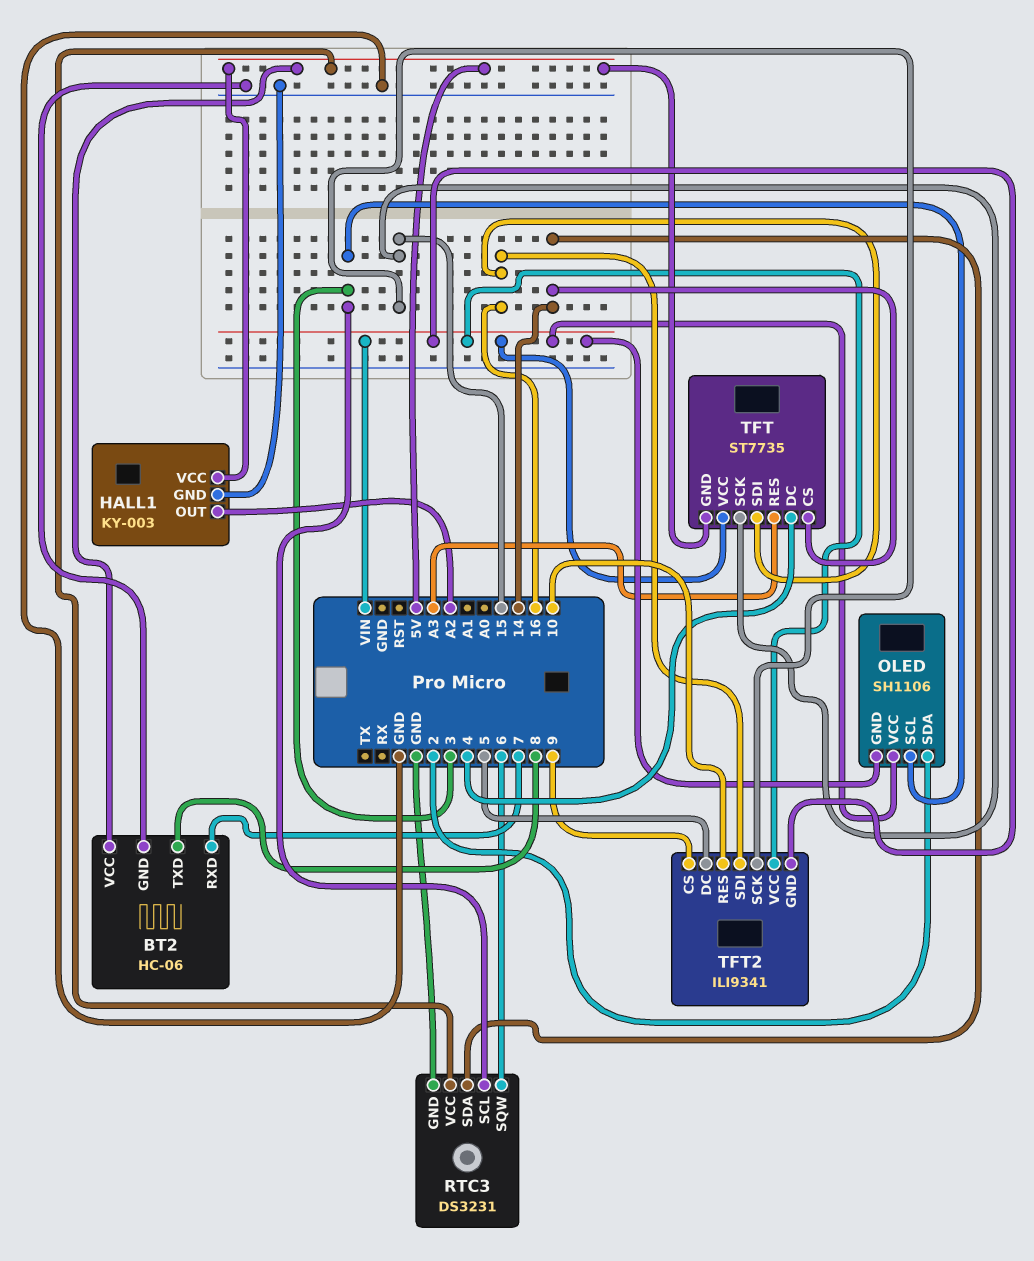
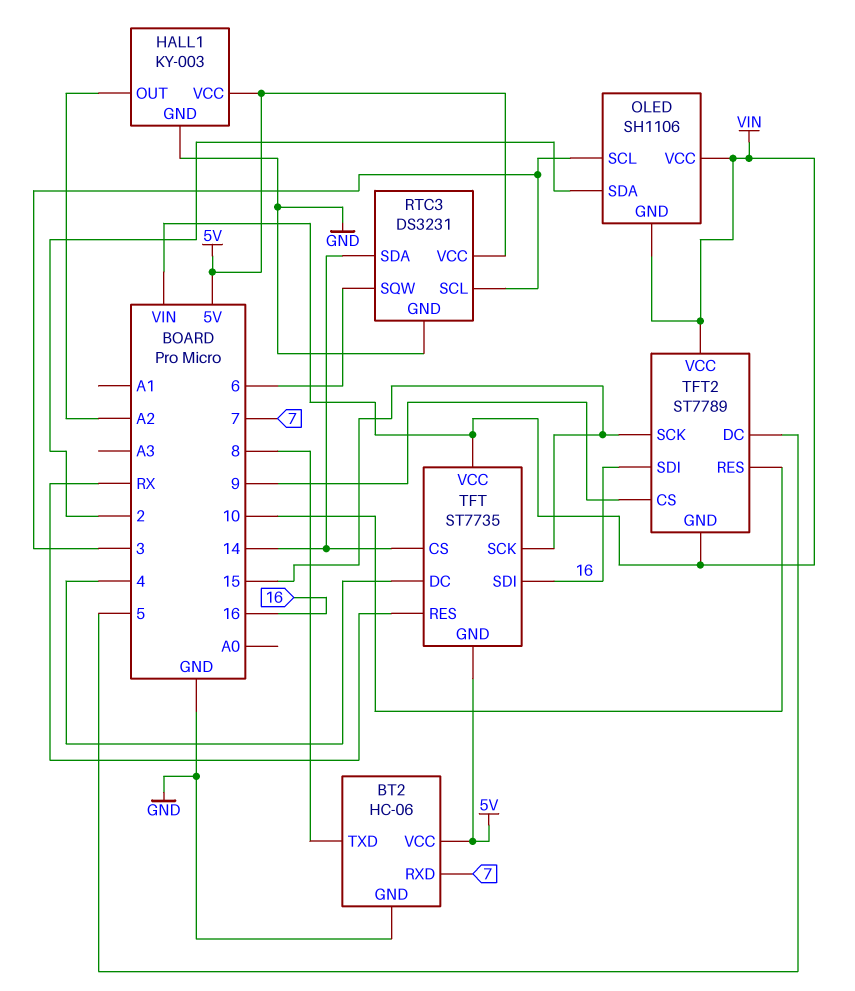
TFT pin RES: A3 -> RX
TFT2: ILI9341 -> ST7789

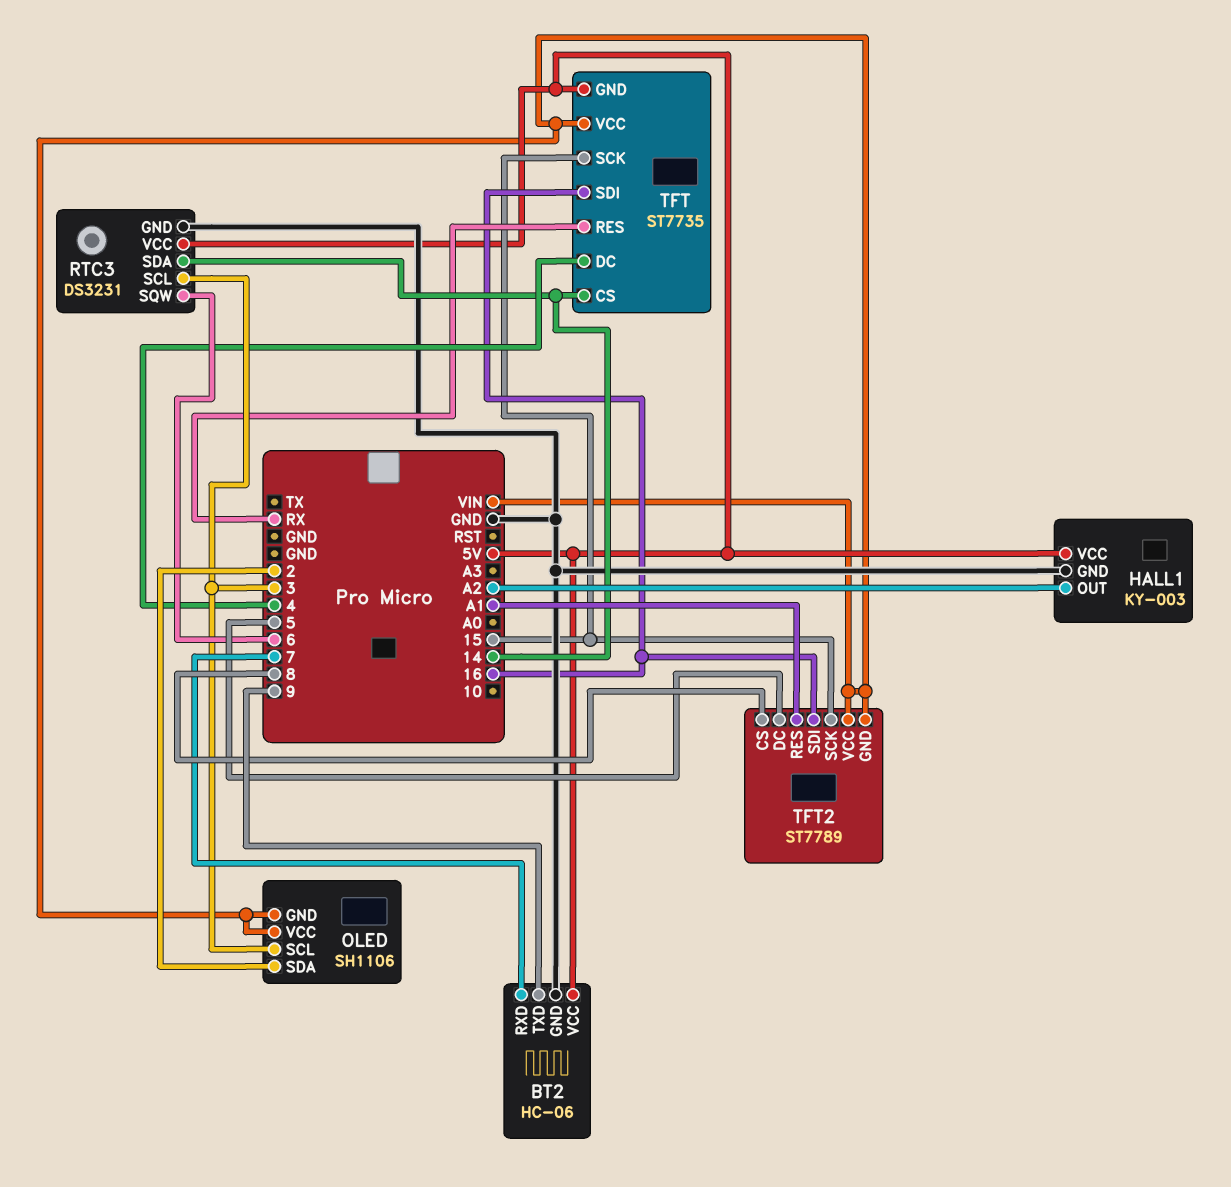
BT2 pin TXD: 8 -> 9
TFT2 pin CS: 9 -> 8
TFT2 pin RES: 10 -> A1

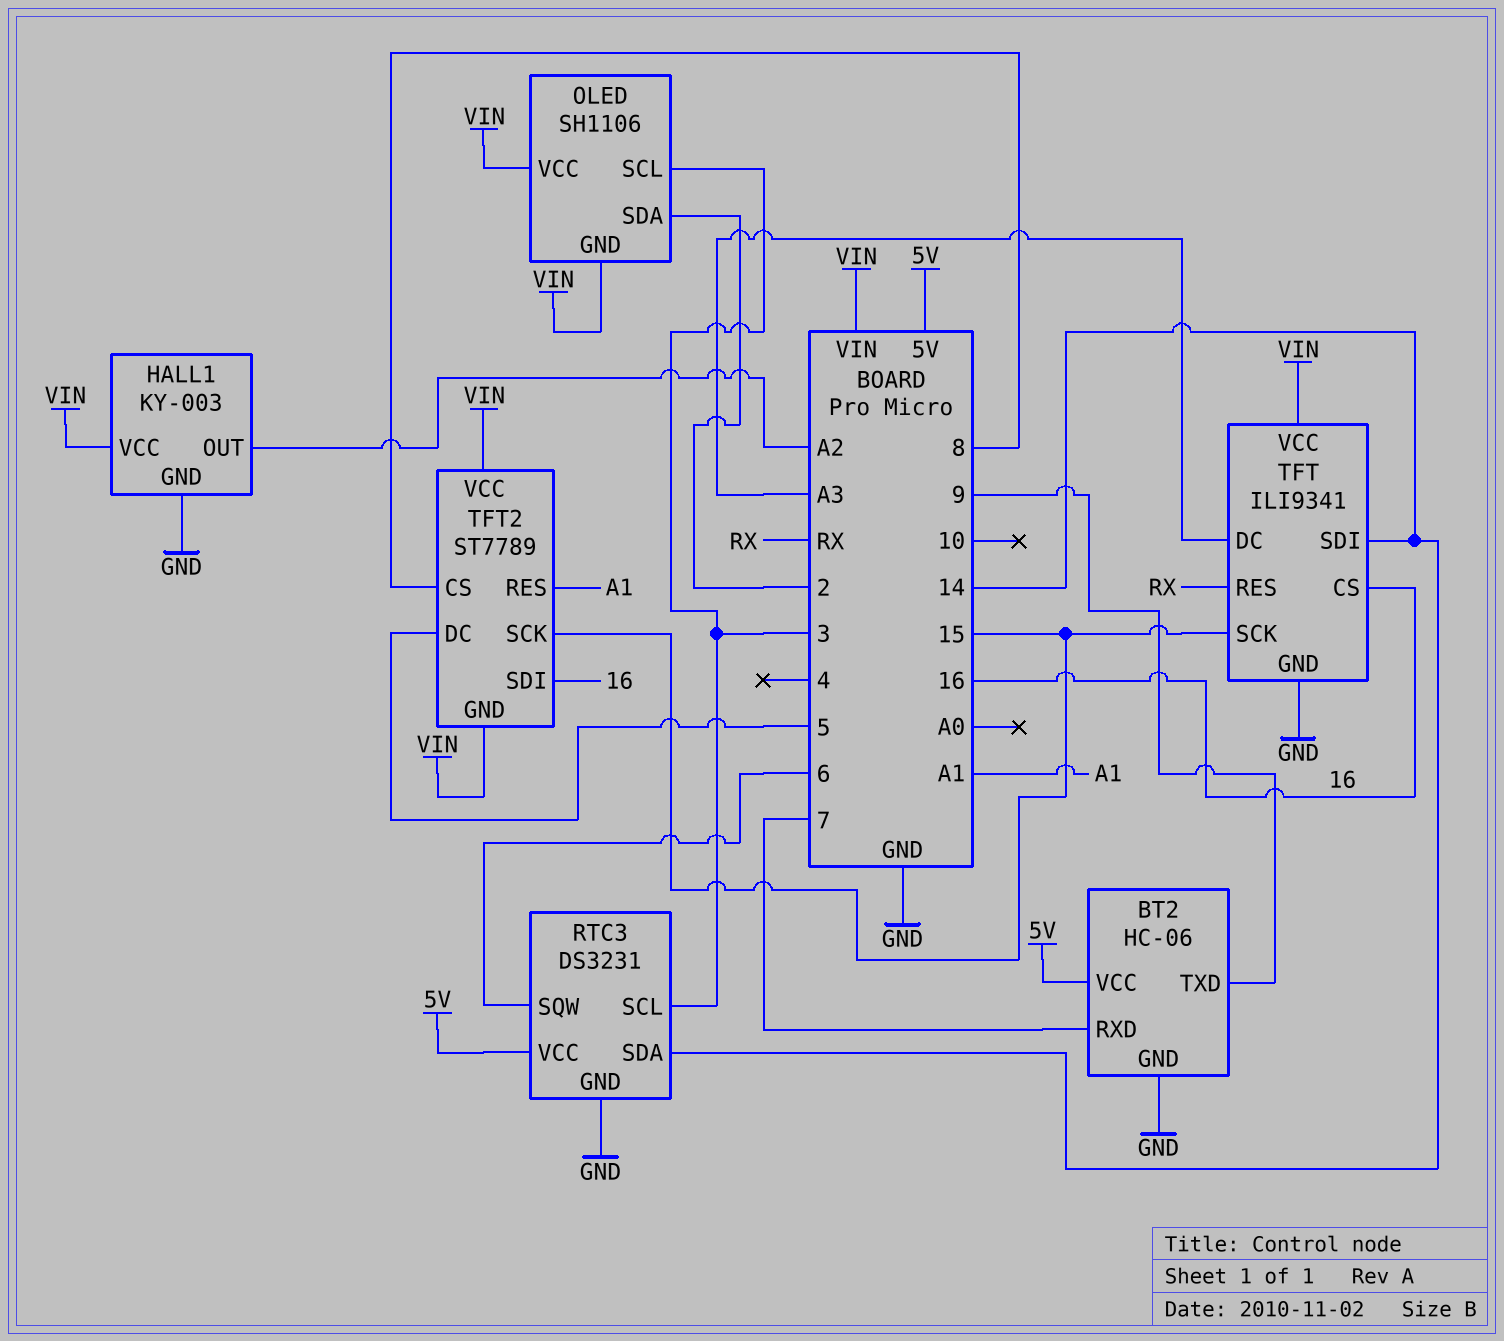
HALL1 pin VCC: 5V -> VIN
TFT: ST7735 -> ILI9341
TFT pin CS: 14 -> 16
TFT pin DC: 4 -> A3
TFT pin GND: 5V -> GND
TFT pin SDI: 16 -> 14

